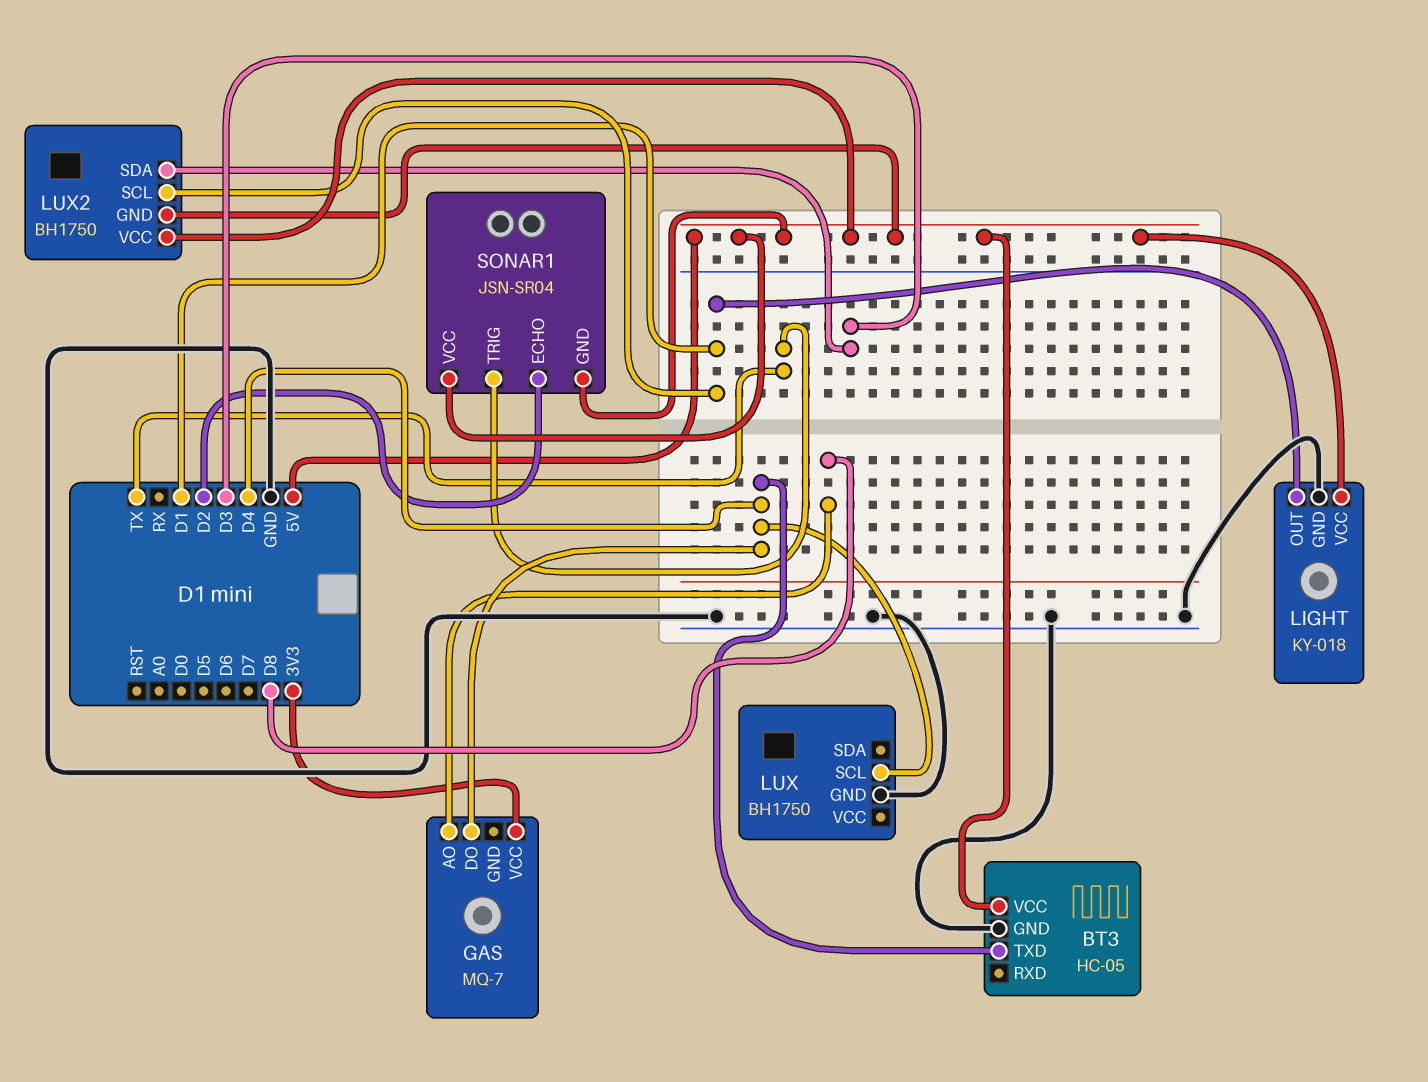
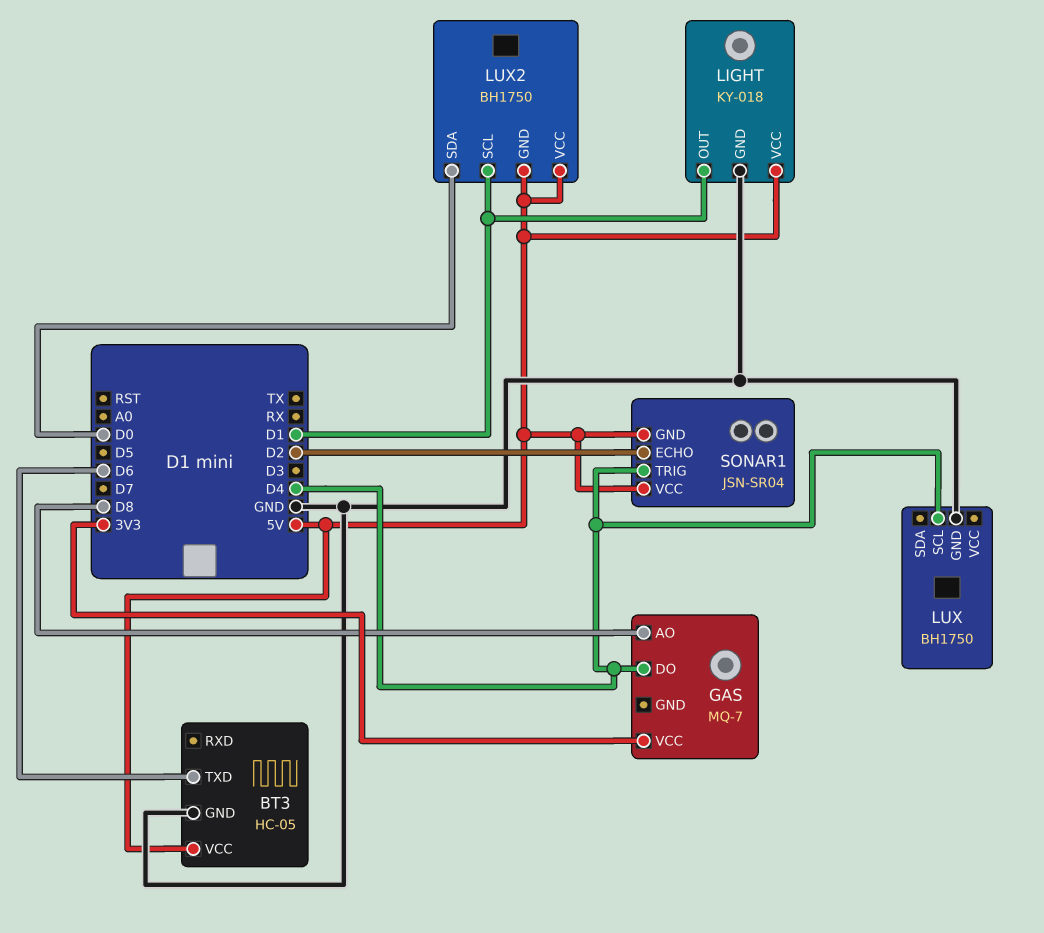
BT3 pin TXD: D4 -> D6
LUX2 pin SDA: D3 -> D0
SONAR1 pin TRIG: TX -> D4

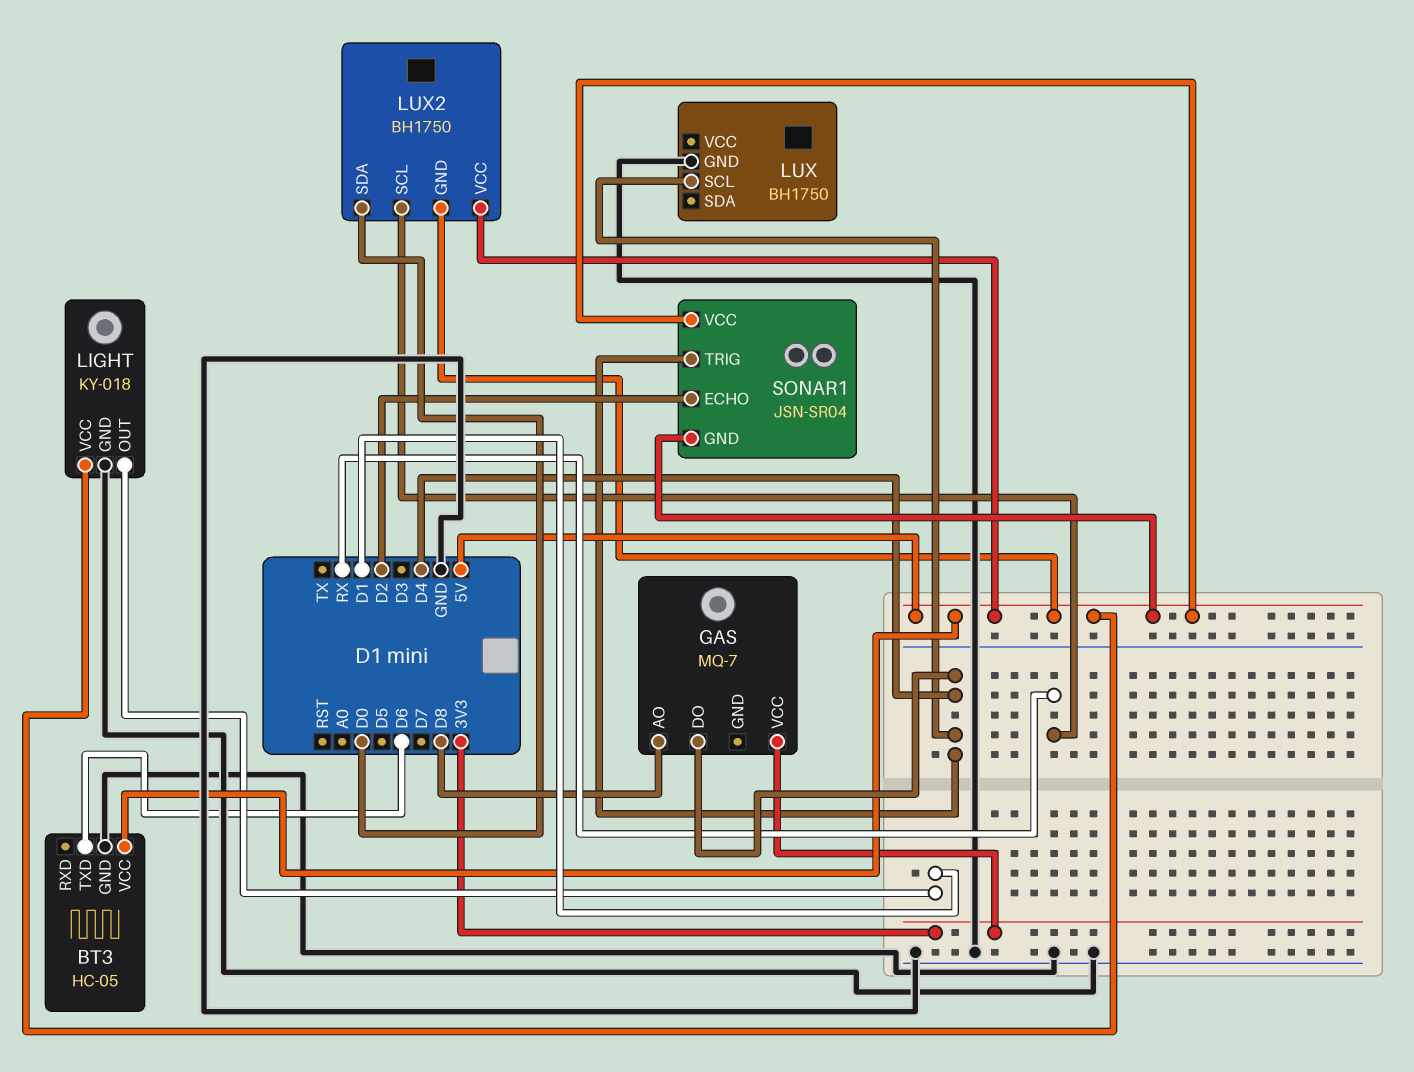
LUX2 pin SCL: D1 -> RX

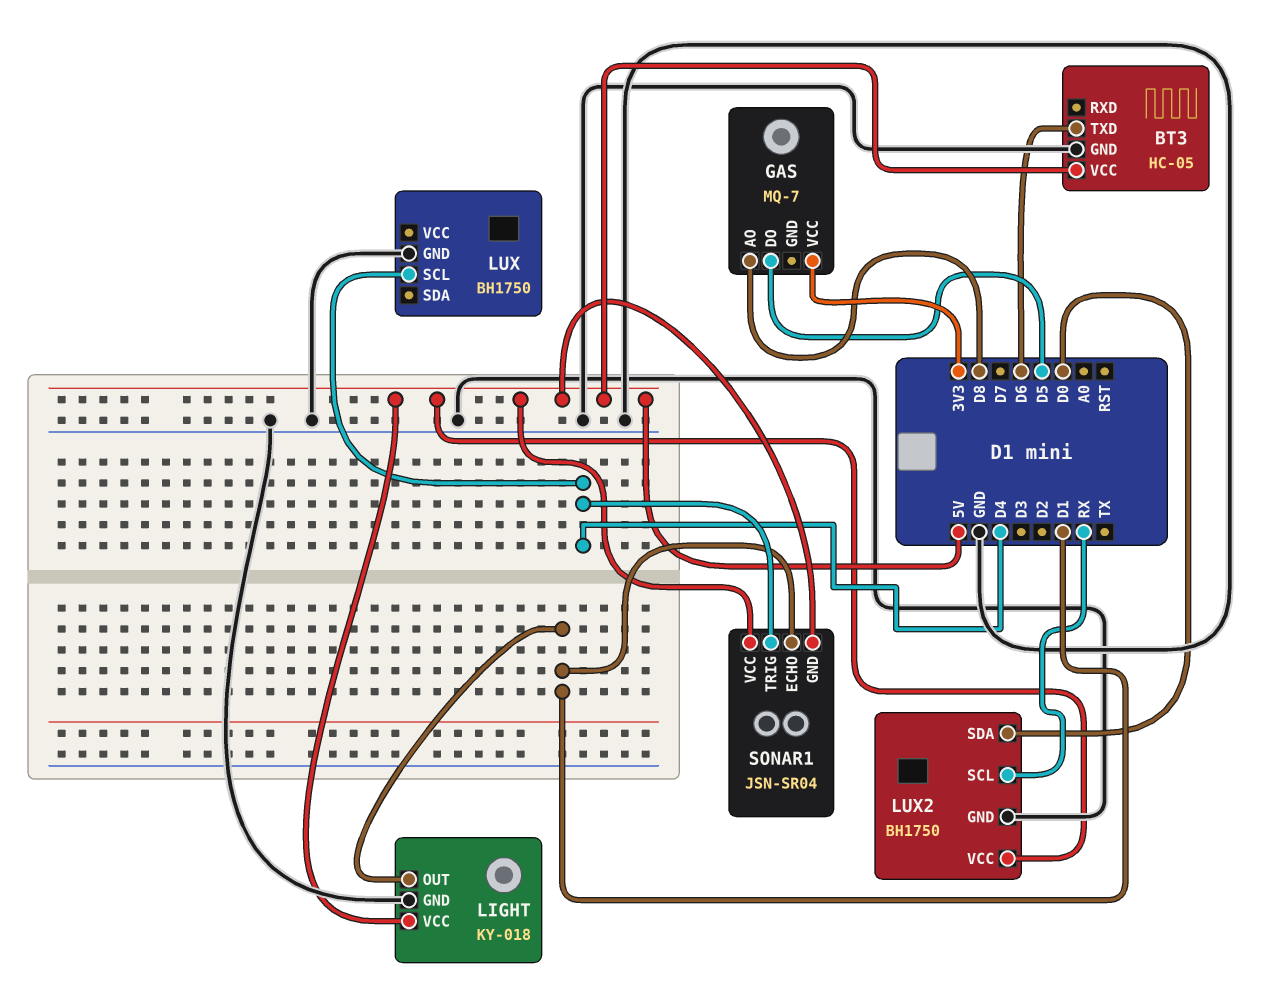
GAS pin DO: D4 -> D5
LUX2 pin GND: 5V -> GND
SONAR1 pin ECHO: D2 -> D1

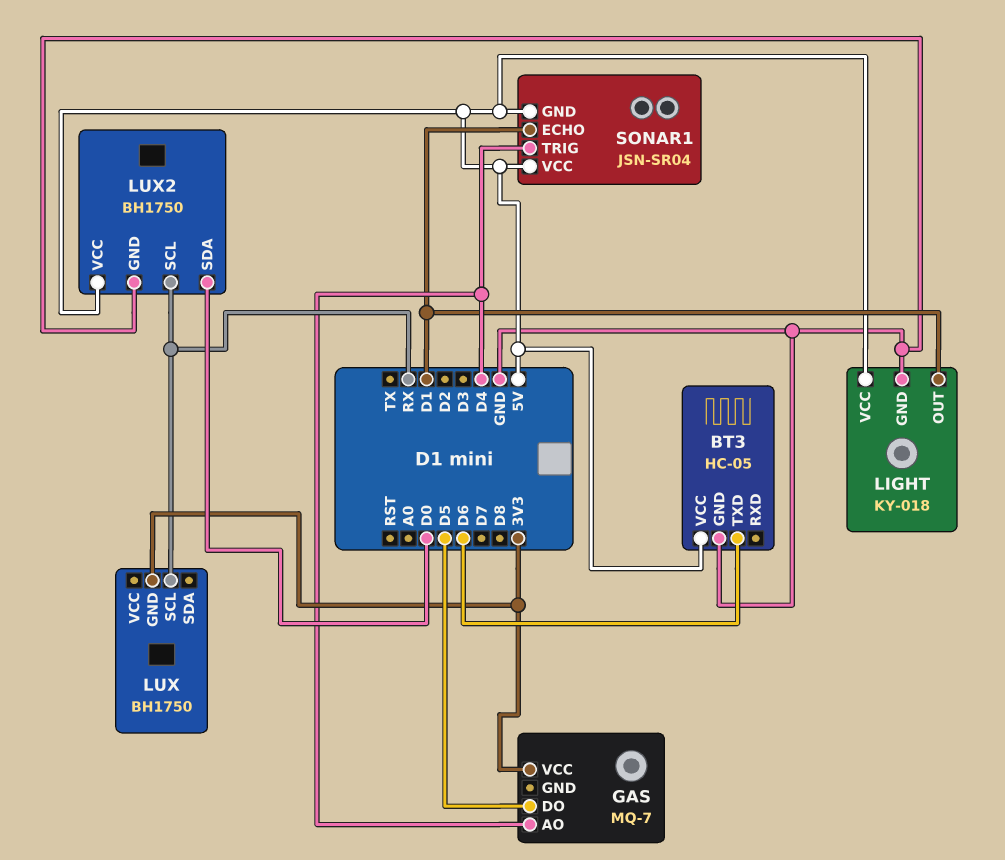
GAS pin AO: D8 -> D4
LUX pin GND: GND -> 3V3
LUX pin SCL: D4 -> RX

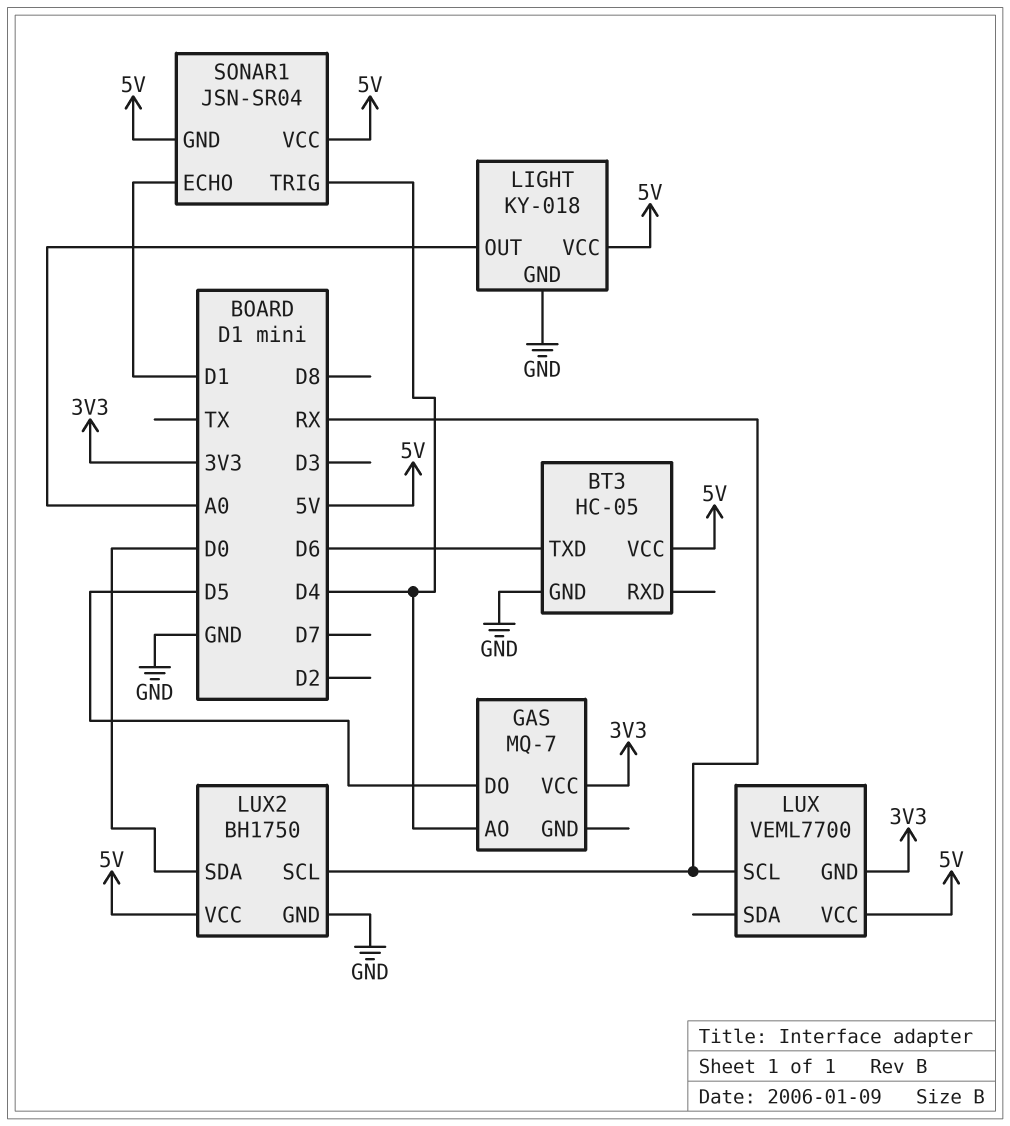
LIGHT pin OUT: D1 -> A0
LUX: BH1750 -> VEML7700
LUX pin VCC: none -> 5V

